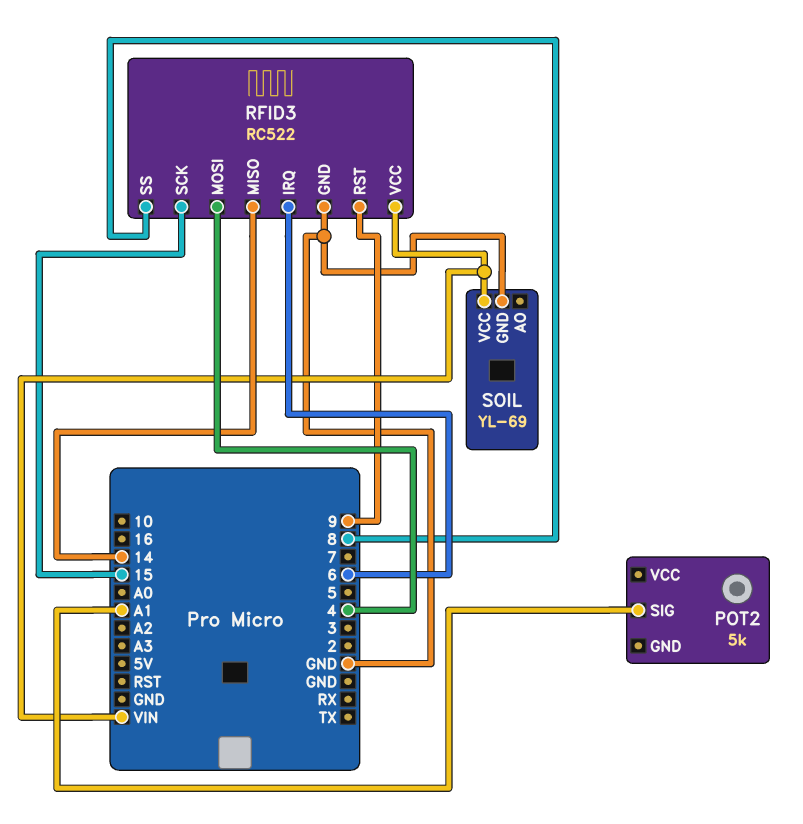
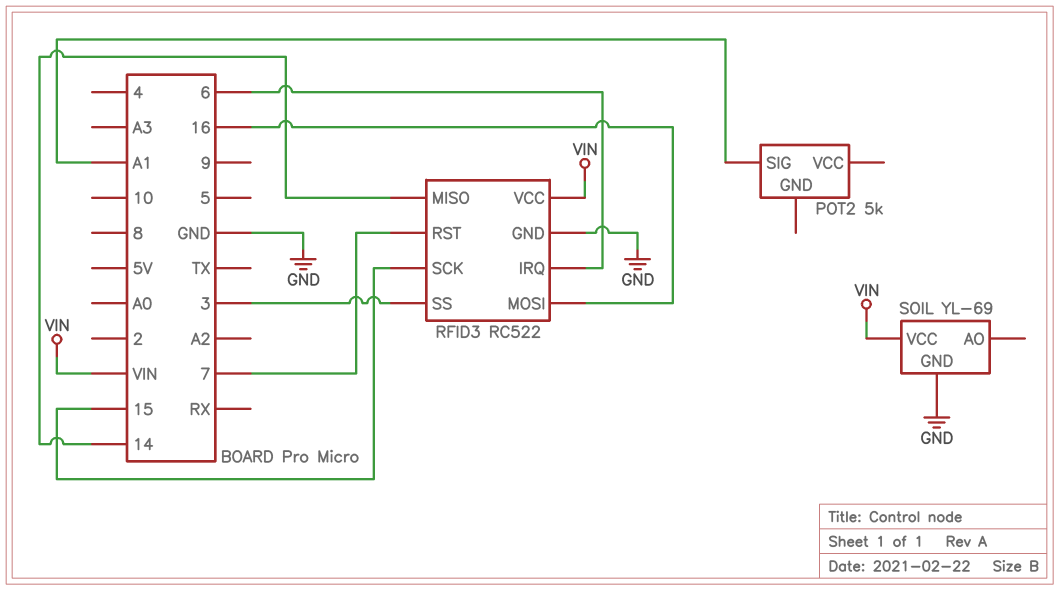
RFID3 pin MOSI: 4 -> 16
RFID3 pin RST: 9 -> 7
RFID3 pin SS: 8 -> 3

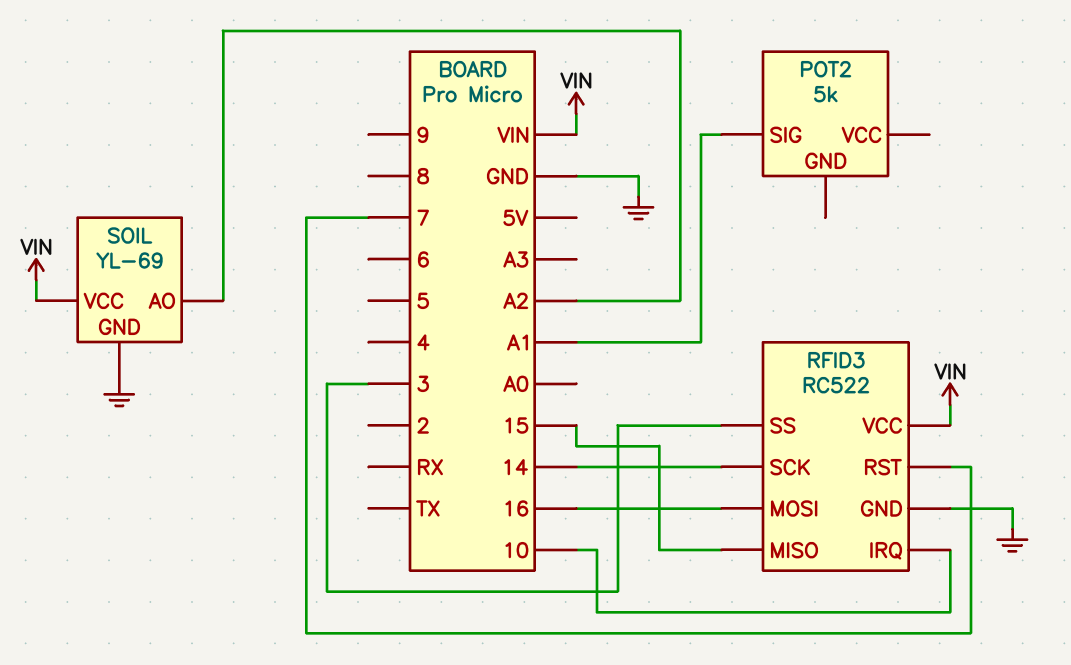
RFID3 pin IRQ: 6 -> 10
RFID3 pin MISO: 14 -> 15
RFID3 pin SCK: 15 -> 14
SOIL pin AO: none -> A2

